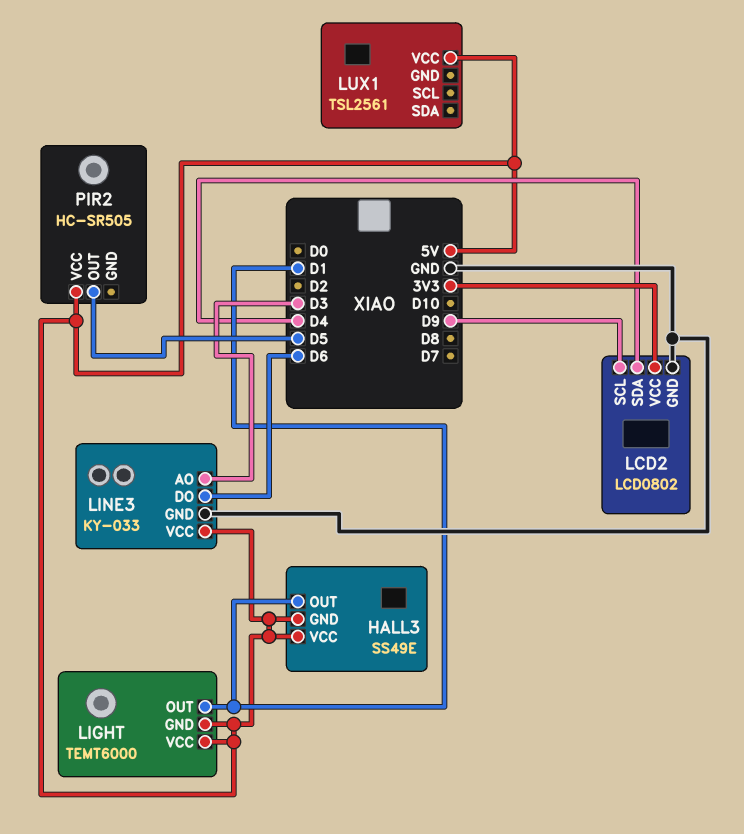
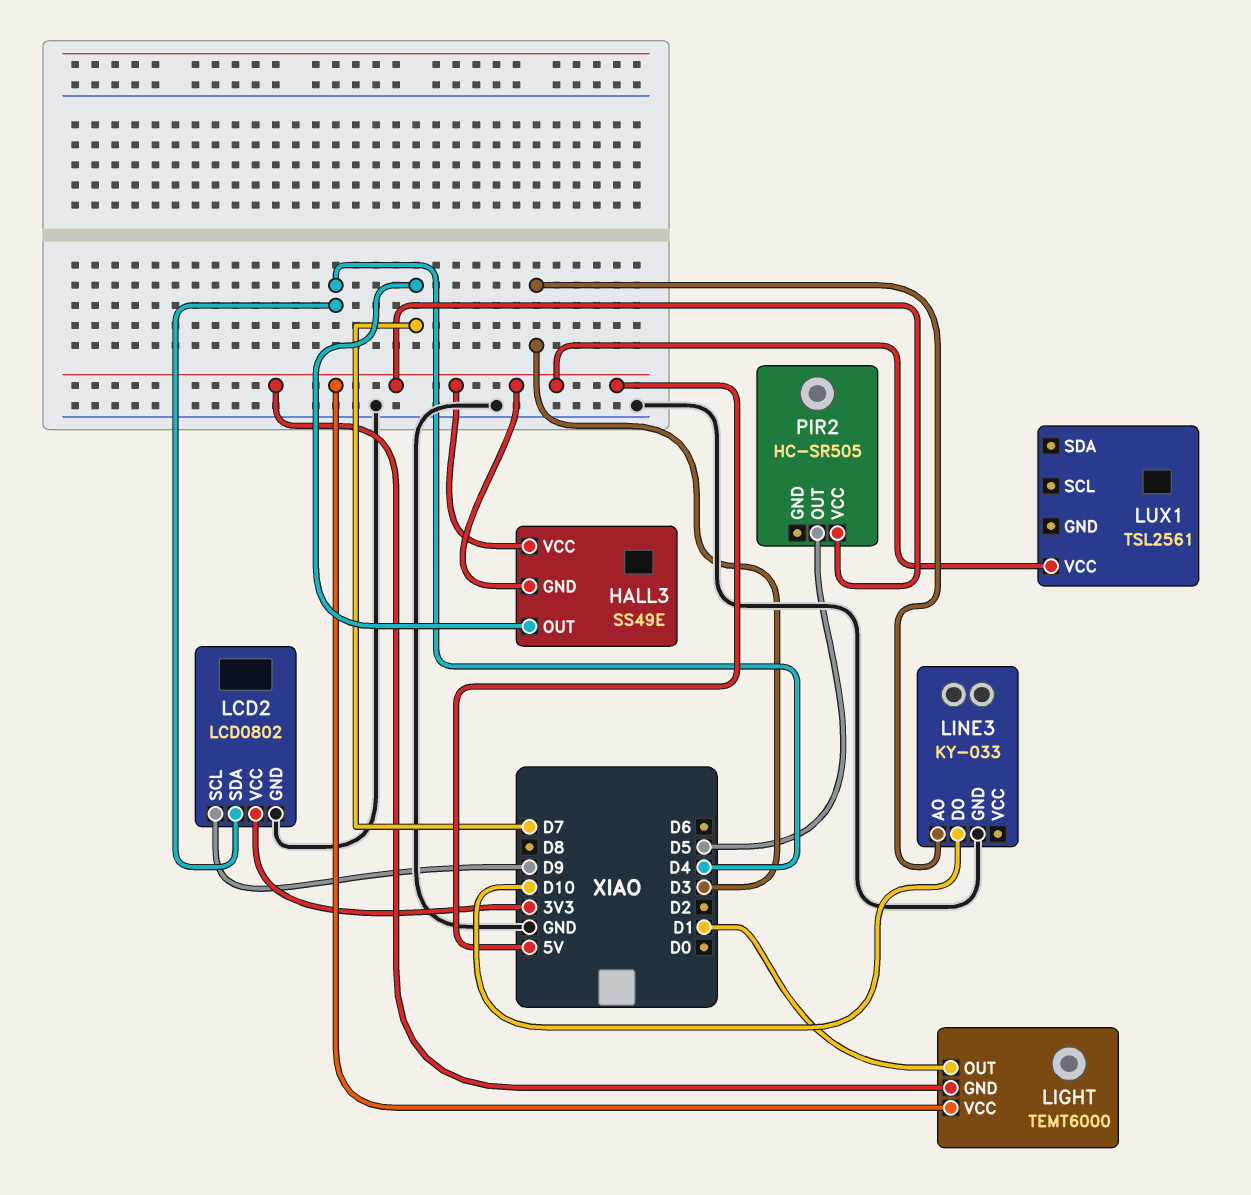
HALL3 pin OUT: D1 -> D7
LINE3 pin DO: D6 -> D10
LINE3 pin VCC: 5V -> none

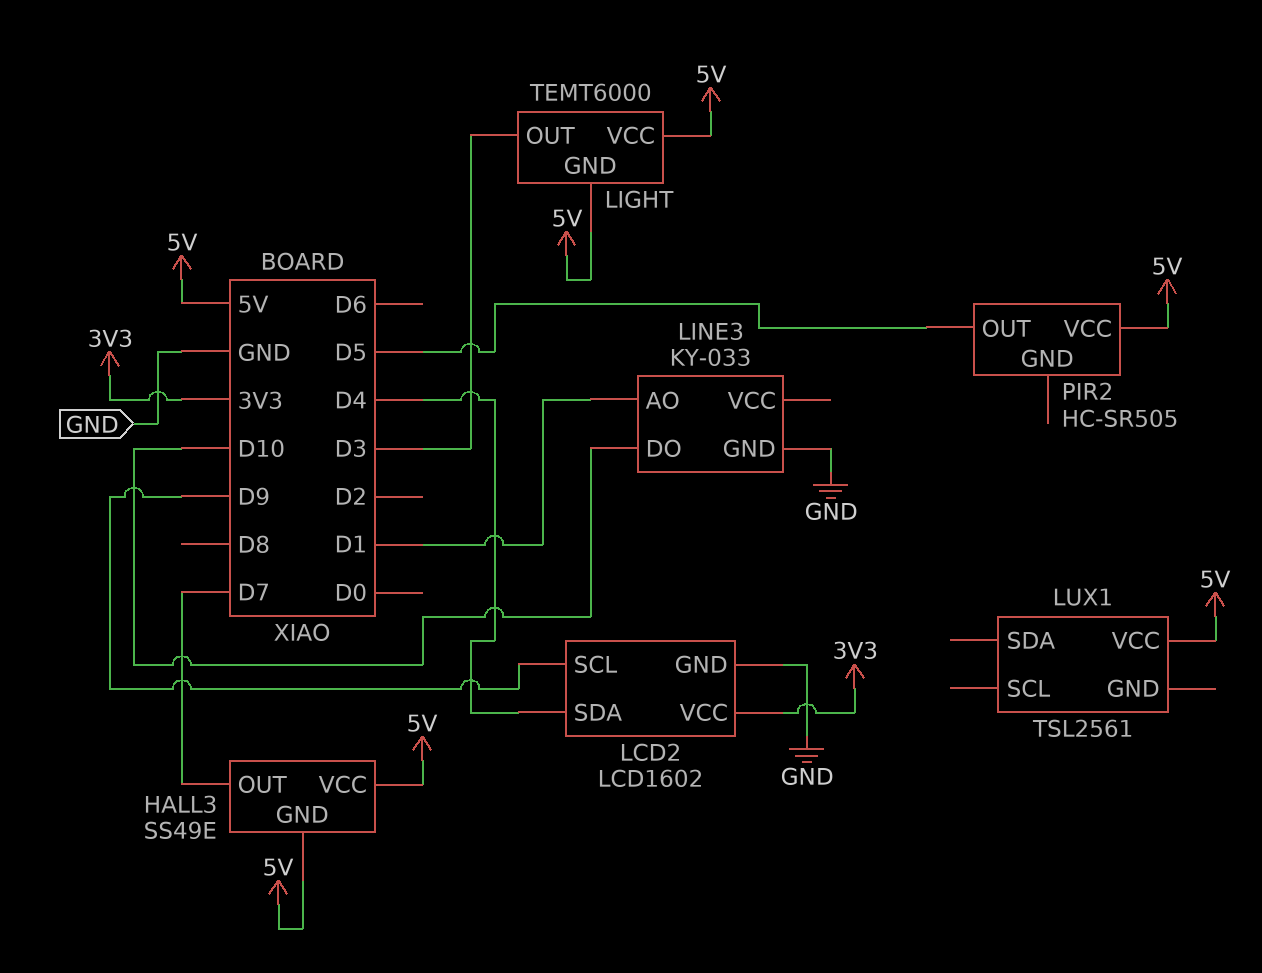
LCD2: LCD0802 -> LCD1602
LIGHT pin OUT: D1 -> D3
LINE3 pin AO: D3 -> D1

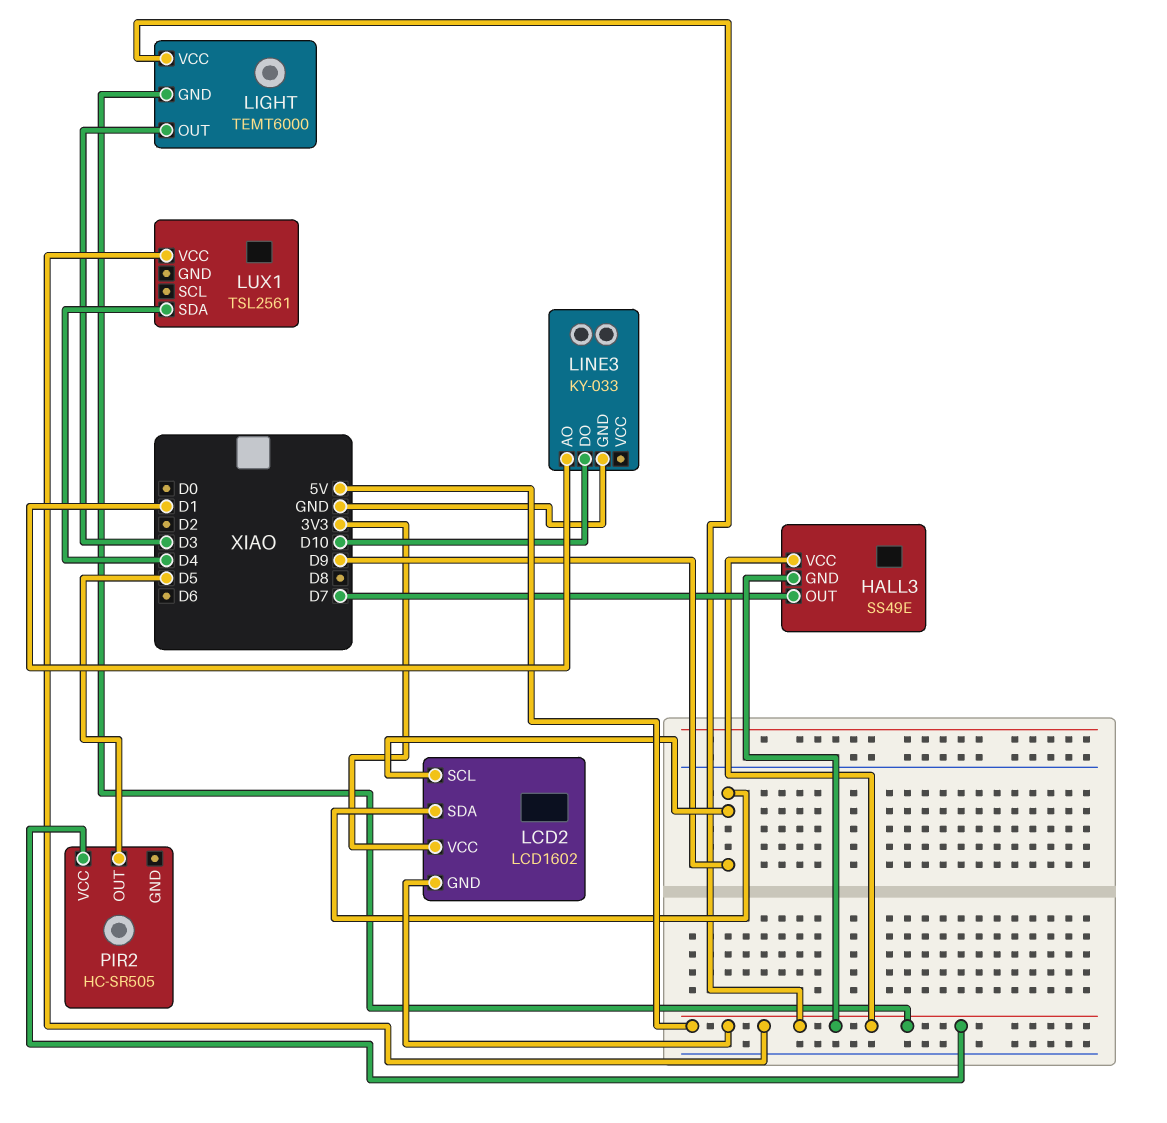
LCD2 pin GND: GND -> 5V
LCD2 pin SDA: D4 -> D9
LUX1 pin SDA: none -> D4

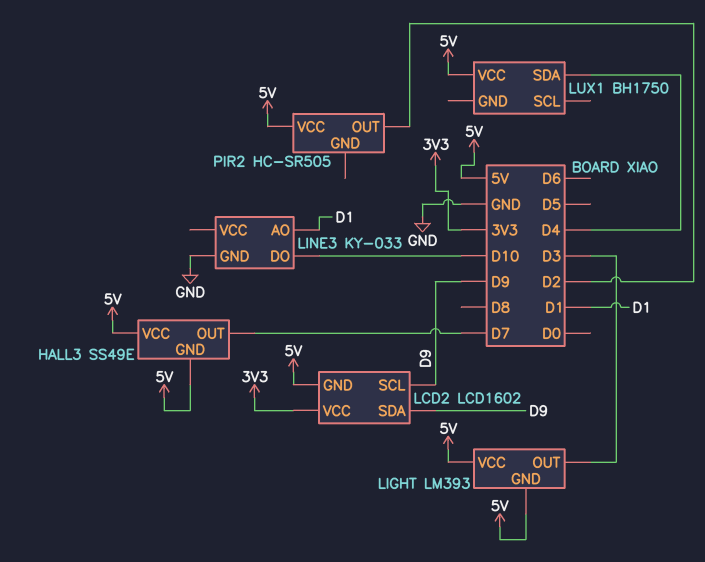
LIGHT: TEMT6000 -> LM393
LUX1: TSL2561 -> BH1750
PIR2 pin OUT: D5 -> D2

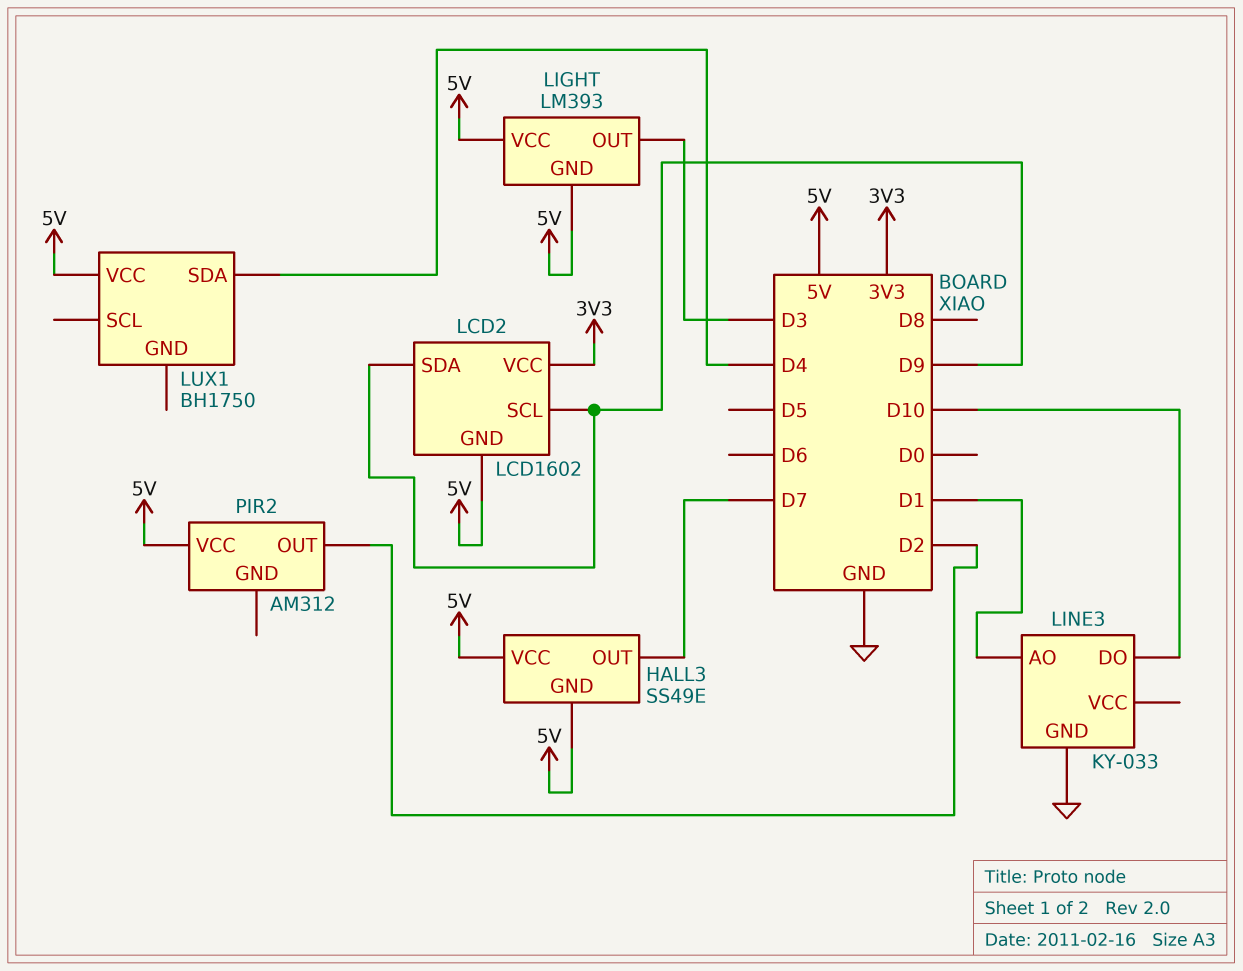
PIR2: HC-SR505 -> AM312

